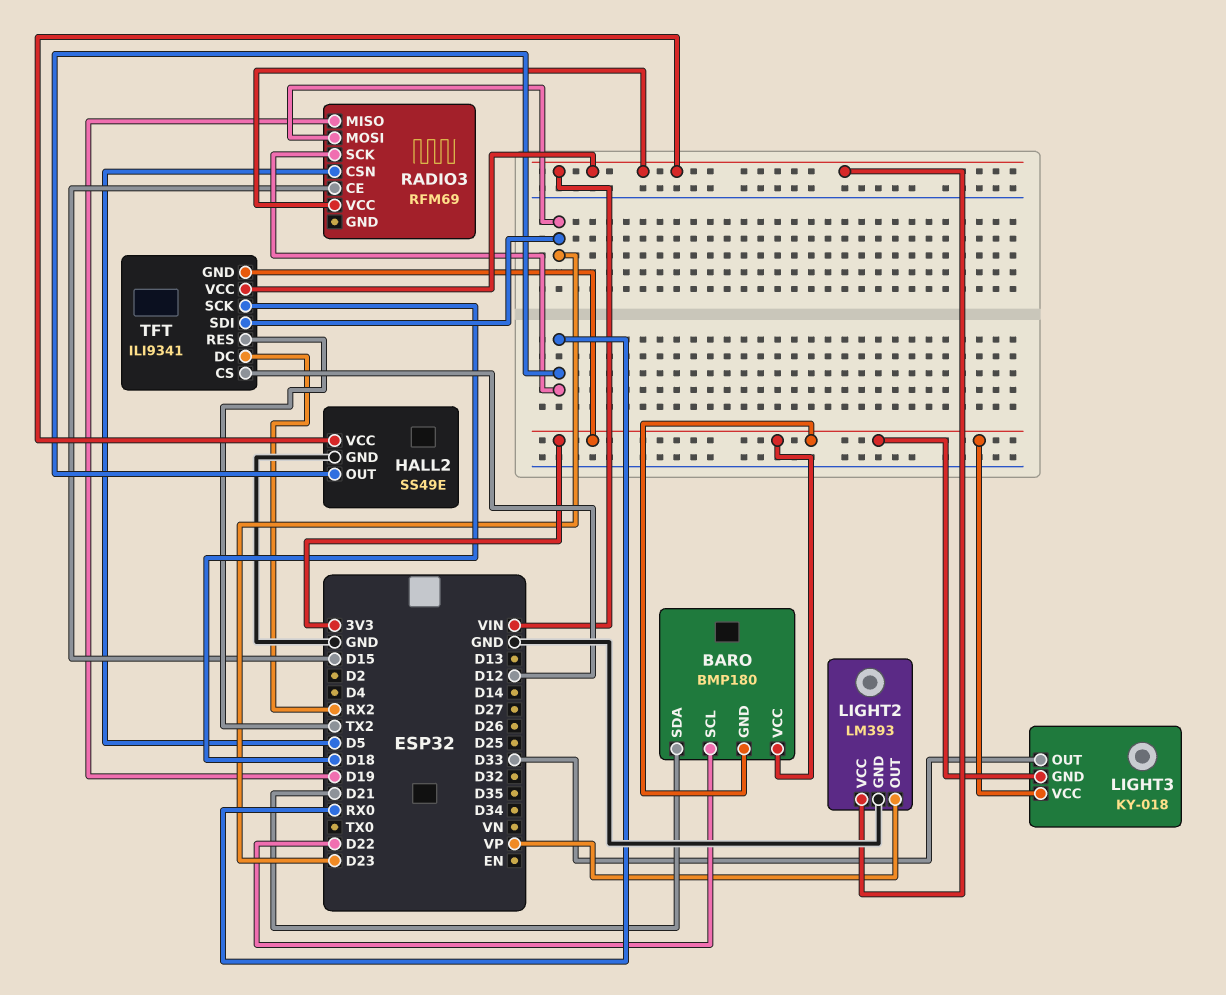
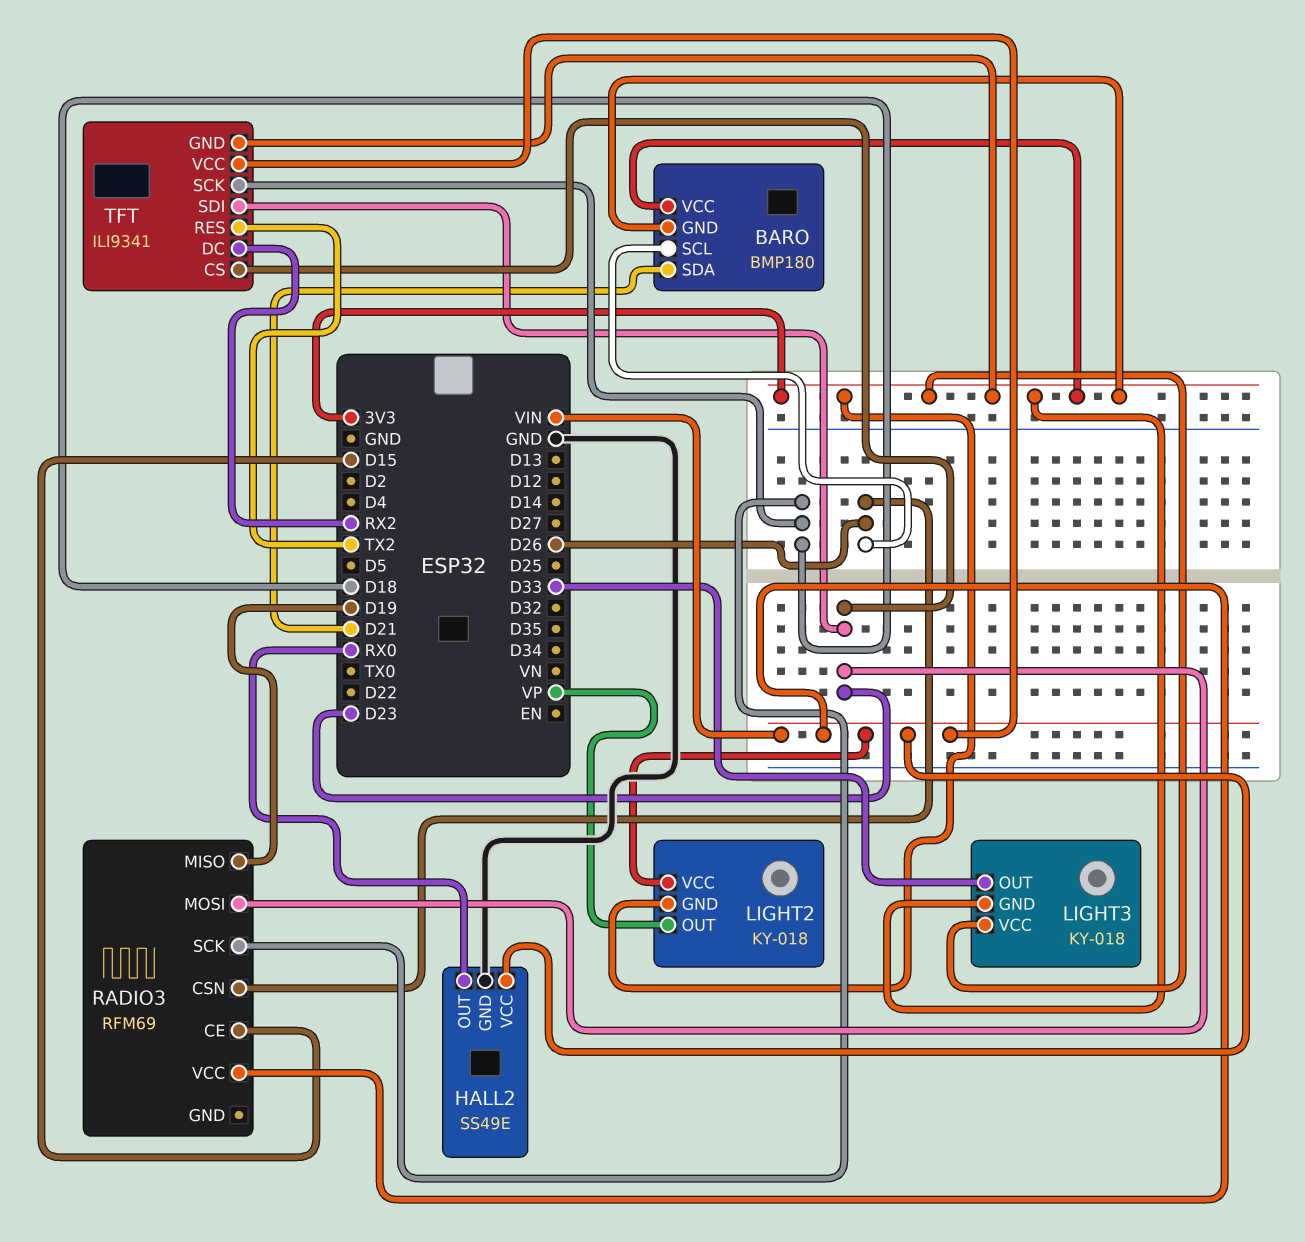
BARO pin SCL: D22 -> D26
LIGHT2: LM393 -> KY-018
LIGHT2 pin GND: GND -> 3V3
RADIO3 pin CSN: D5 -> D26
RADIO3 pin SCK: RX0 -> D18
TFT pin CS: D12 -> D23

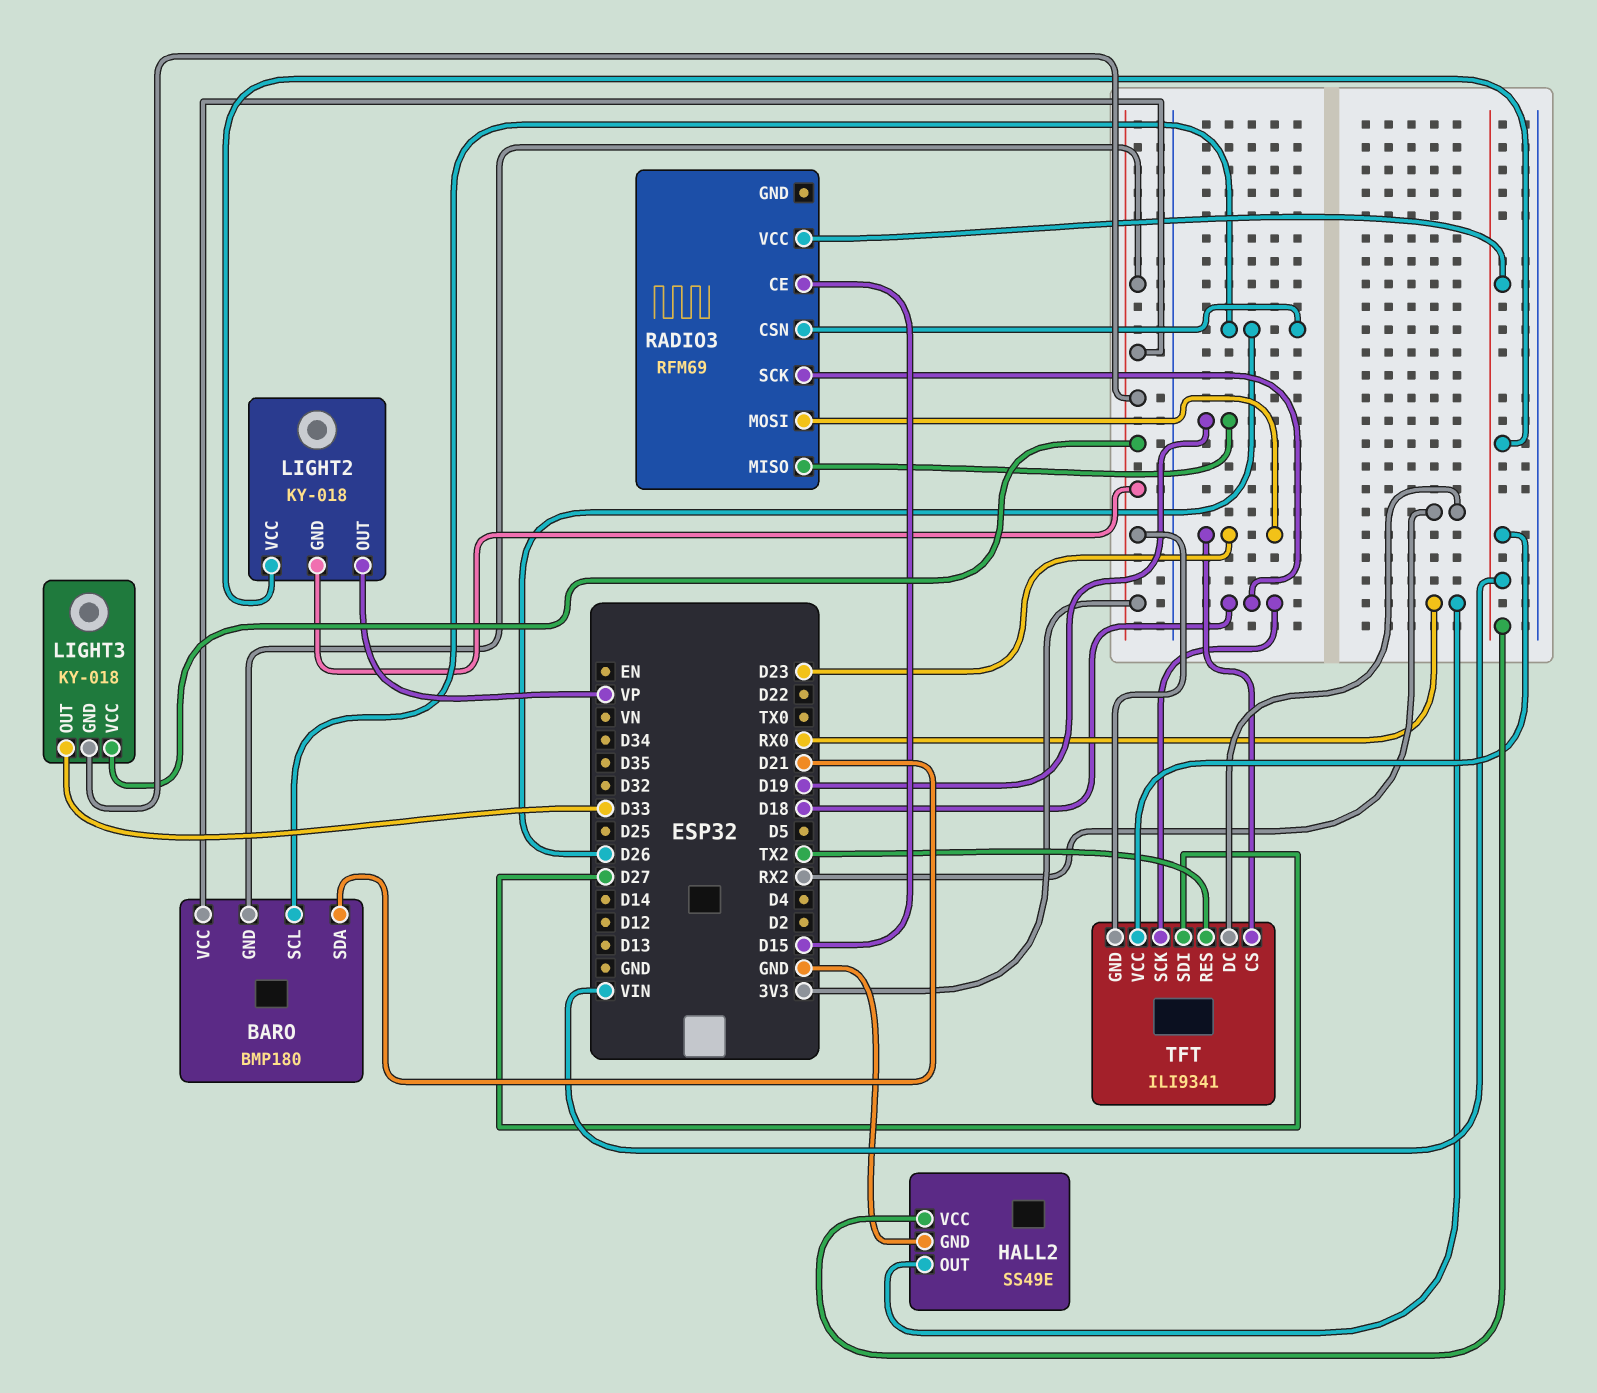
TFT pin SDI: D23 -> D27

